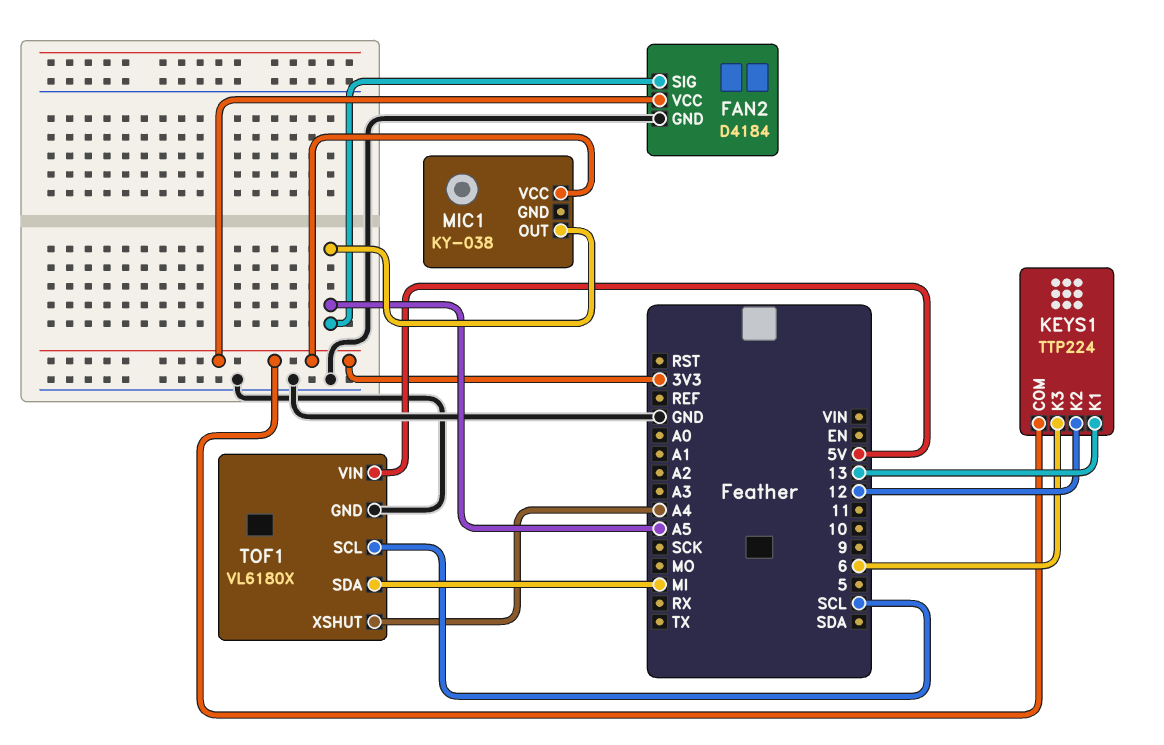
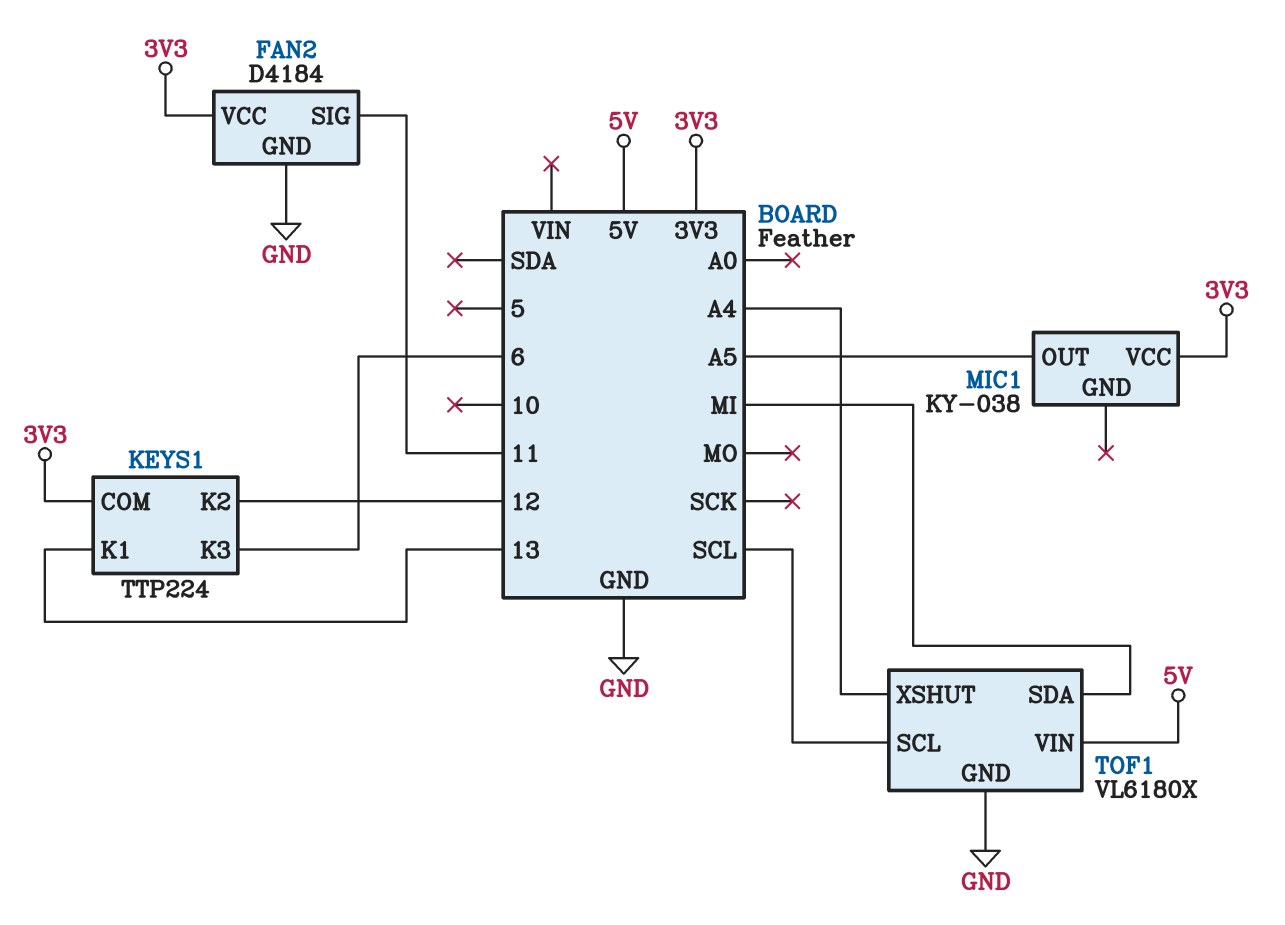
FAN2 pin SIG: A5 -> 11

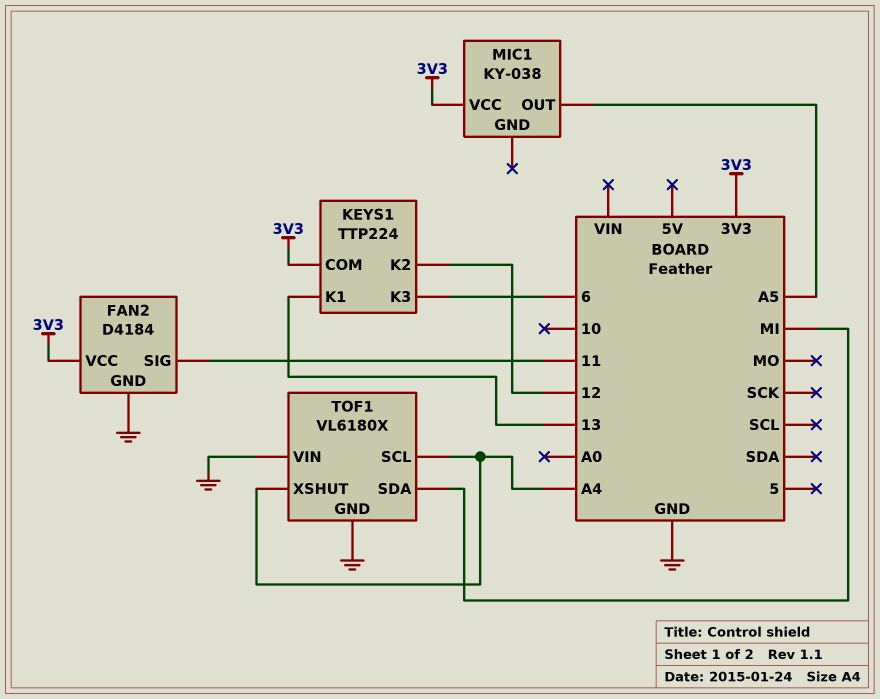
TOF1 pin SCL: SCL -> A4
TOF1 pin VIN: 5V -> GND

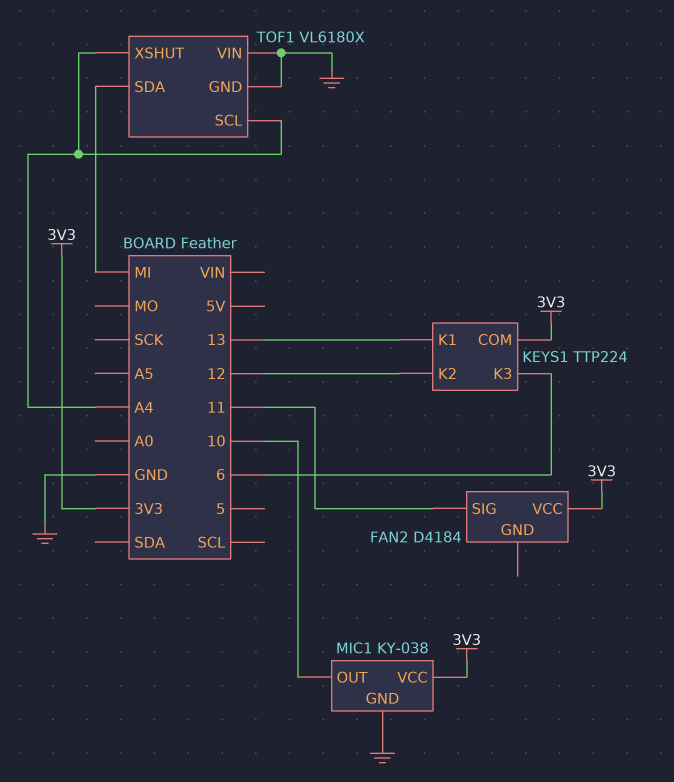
FAN2 pin GND: GND -> none
MIC1 pin GND: none -> GND
MIC1 pin OUT: A5 -> 10

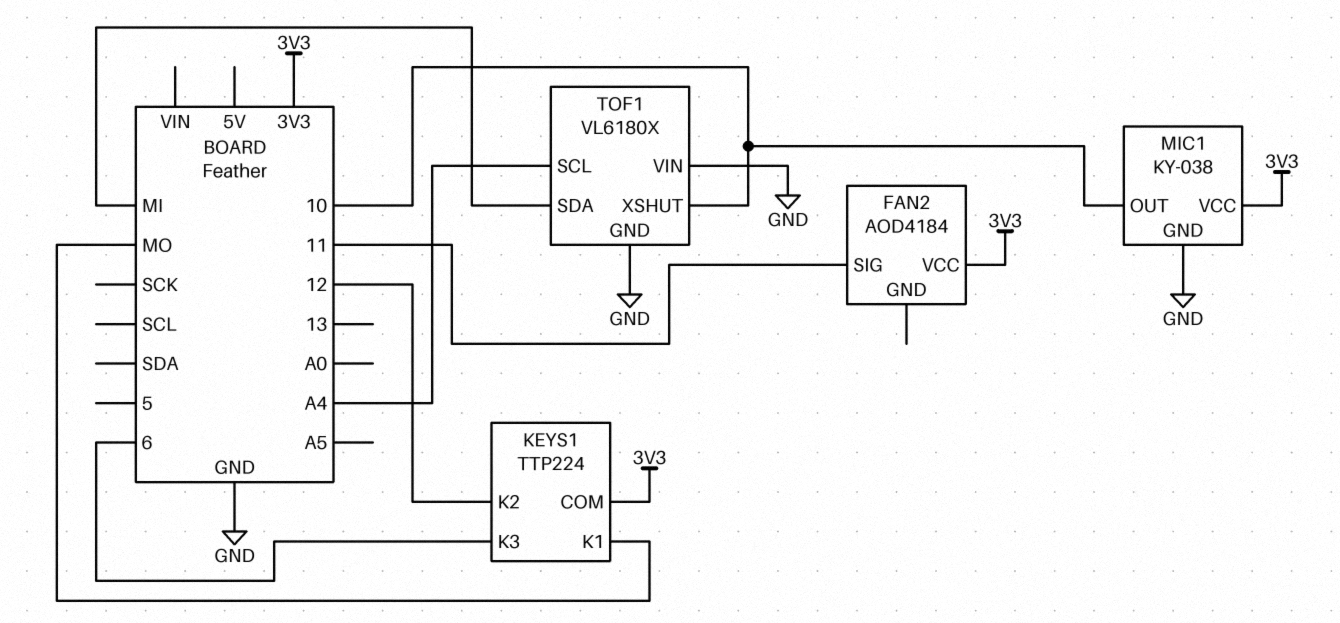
FAN2: D4184 -> AOD4184
KEYS1 pin K1: 13 -> MO
TOF1 pin XSHUT: A4 -> 10

